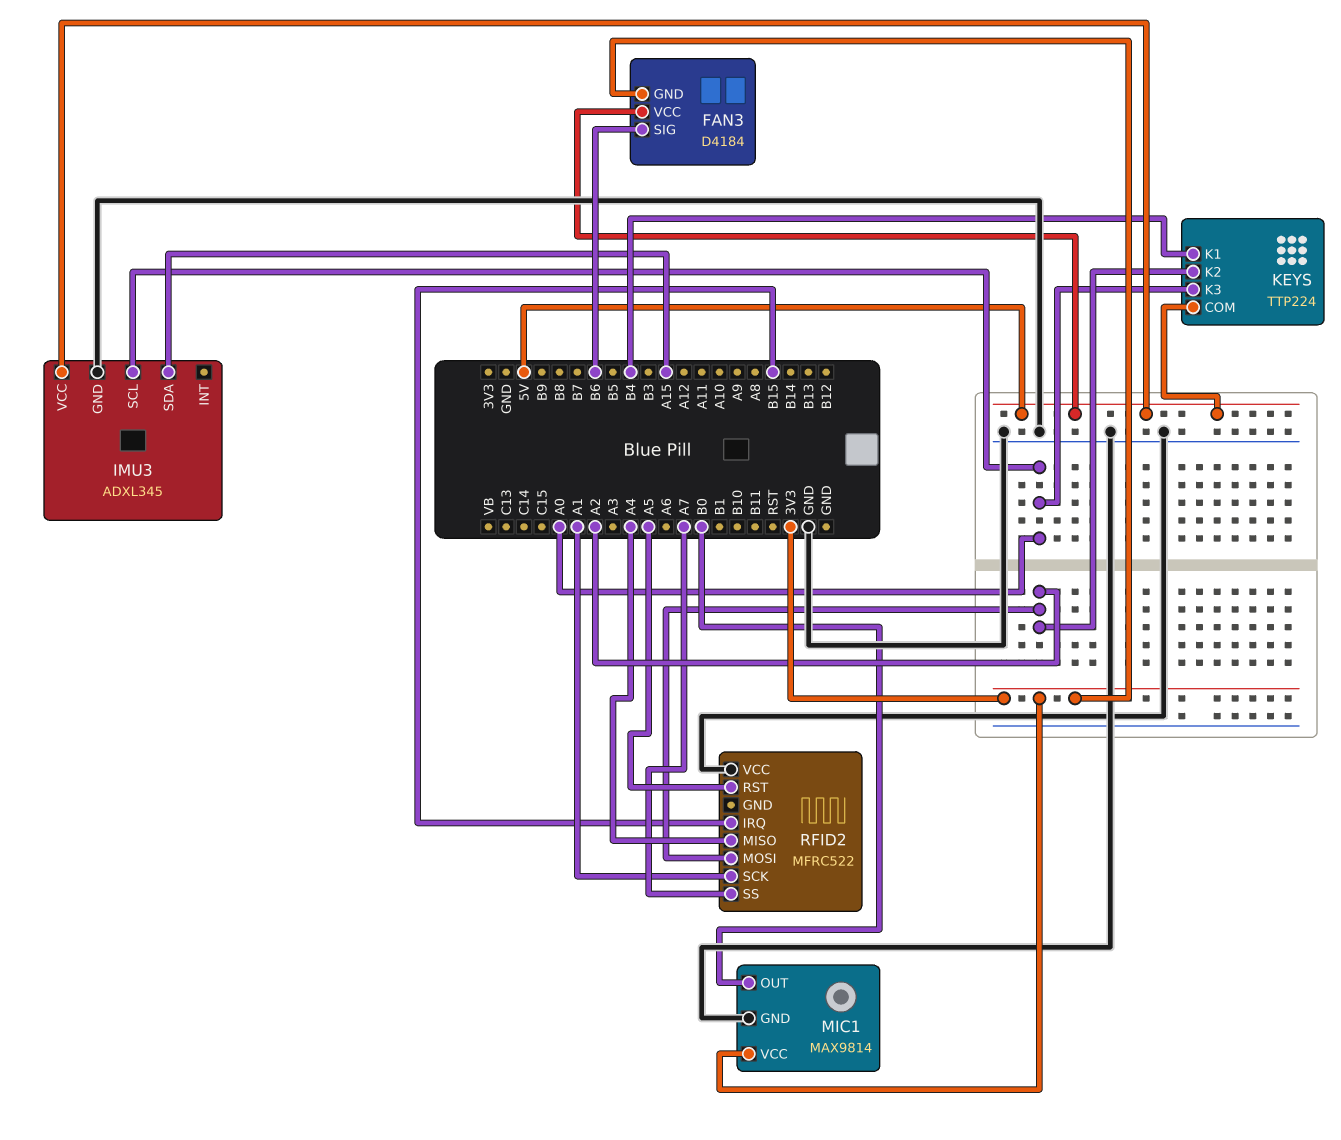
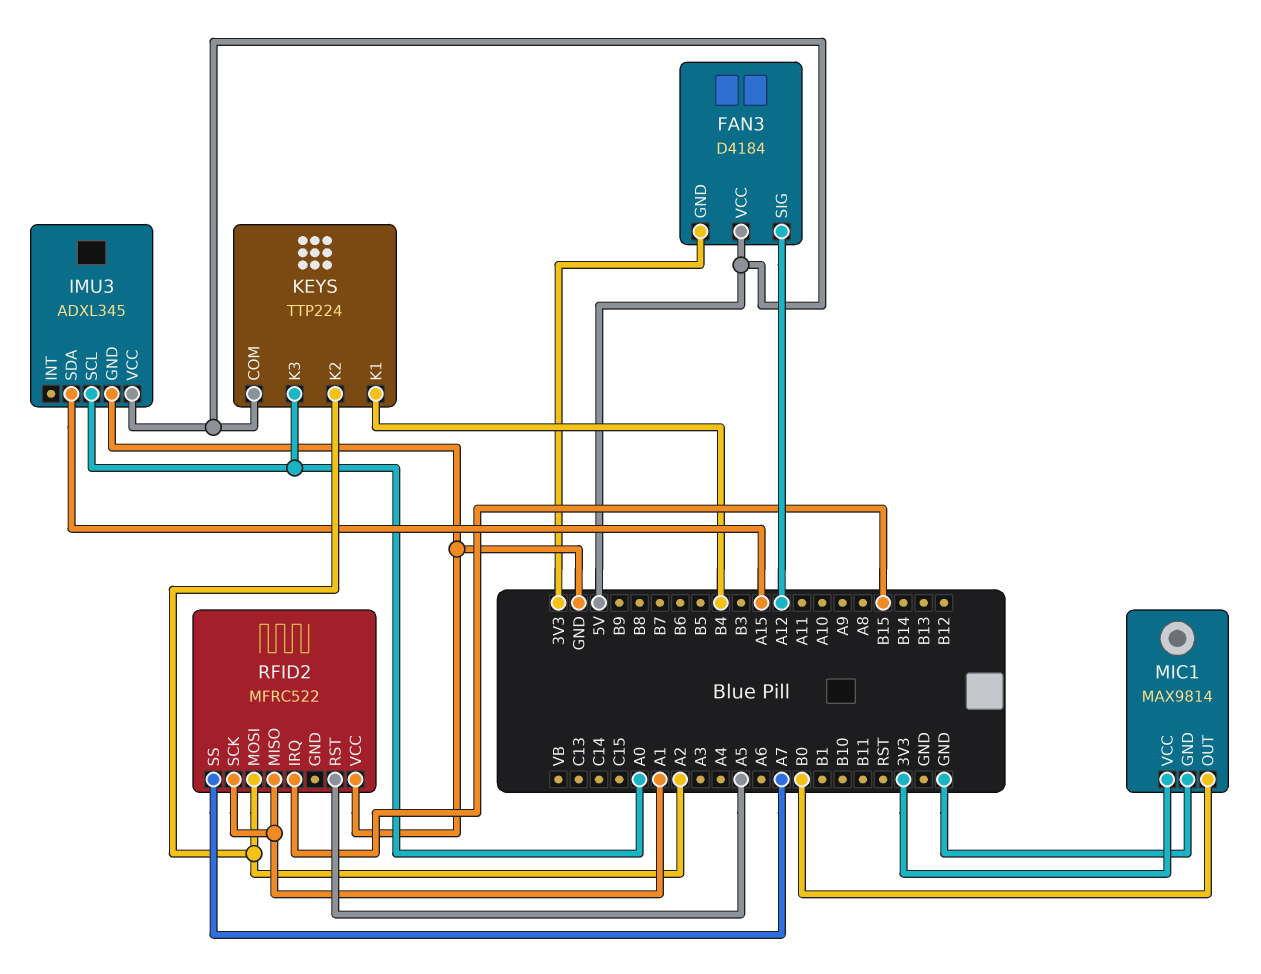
FAN3 pin SIG: B6 -> A12
RFID2 pin MISO: A4 -> A1

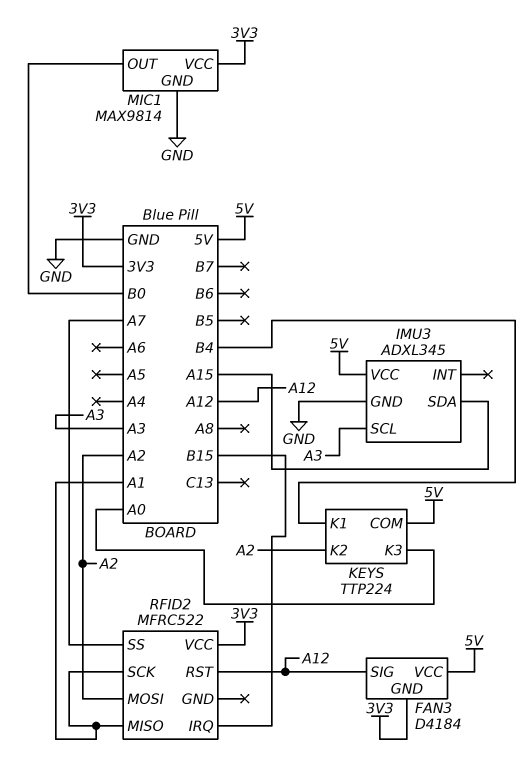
IMU3 pin SCL: A0 -> A3
RFID2 pin RST: A5 -> A12
RFID2 pin VCC: GND -> 3V3

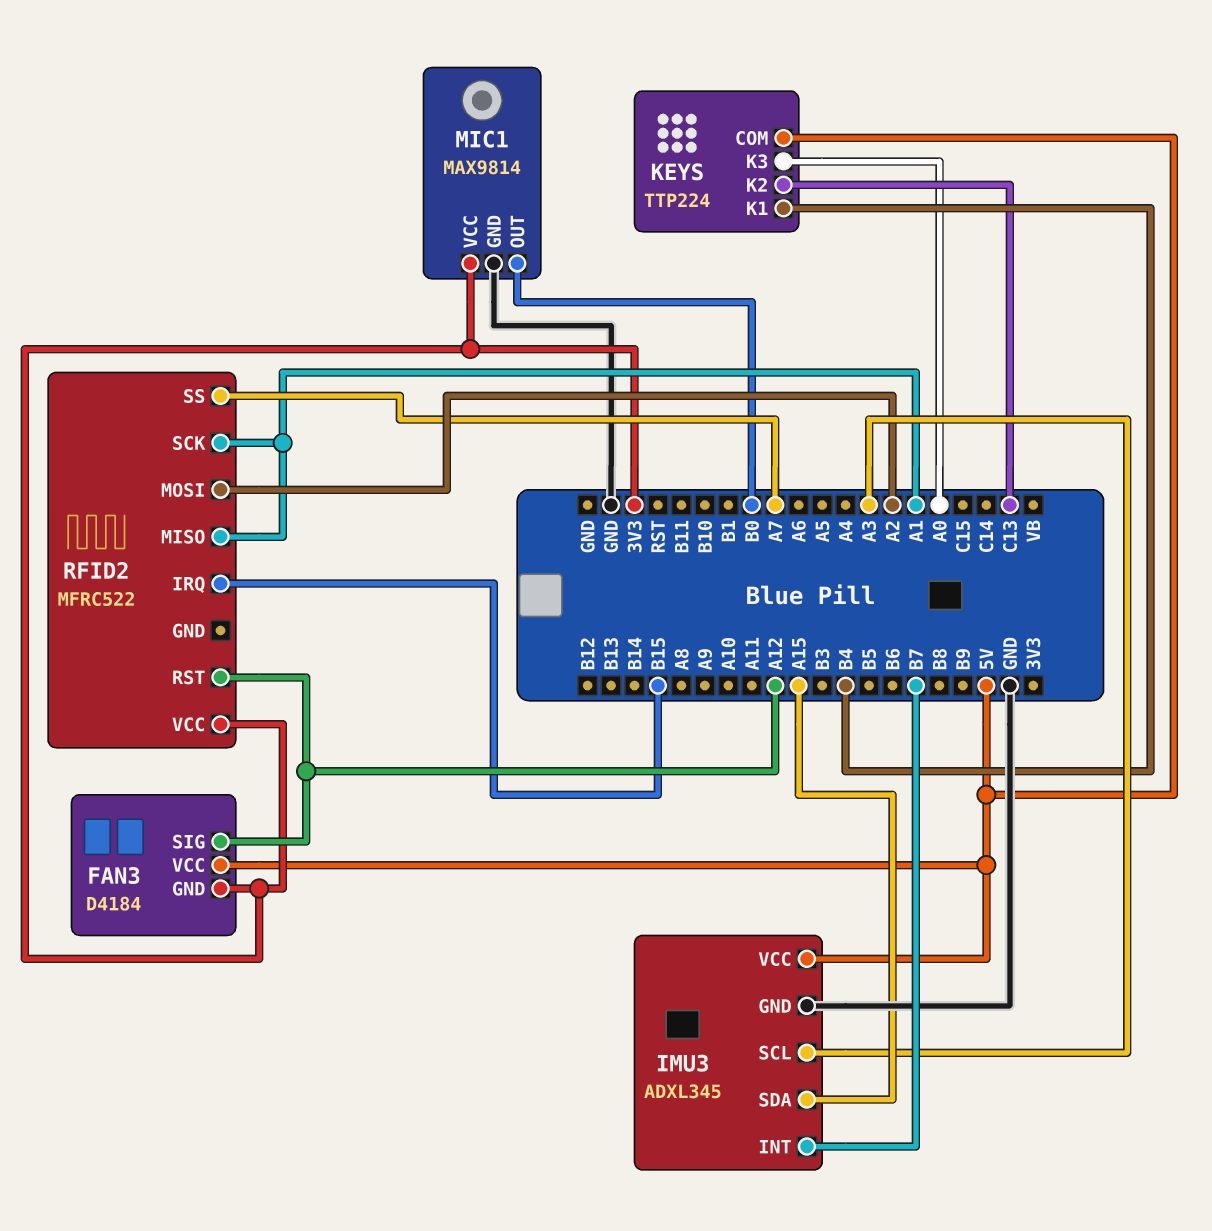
IMU3 pin INT: none -> B7
KEYS pin K2: A2 -> C13

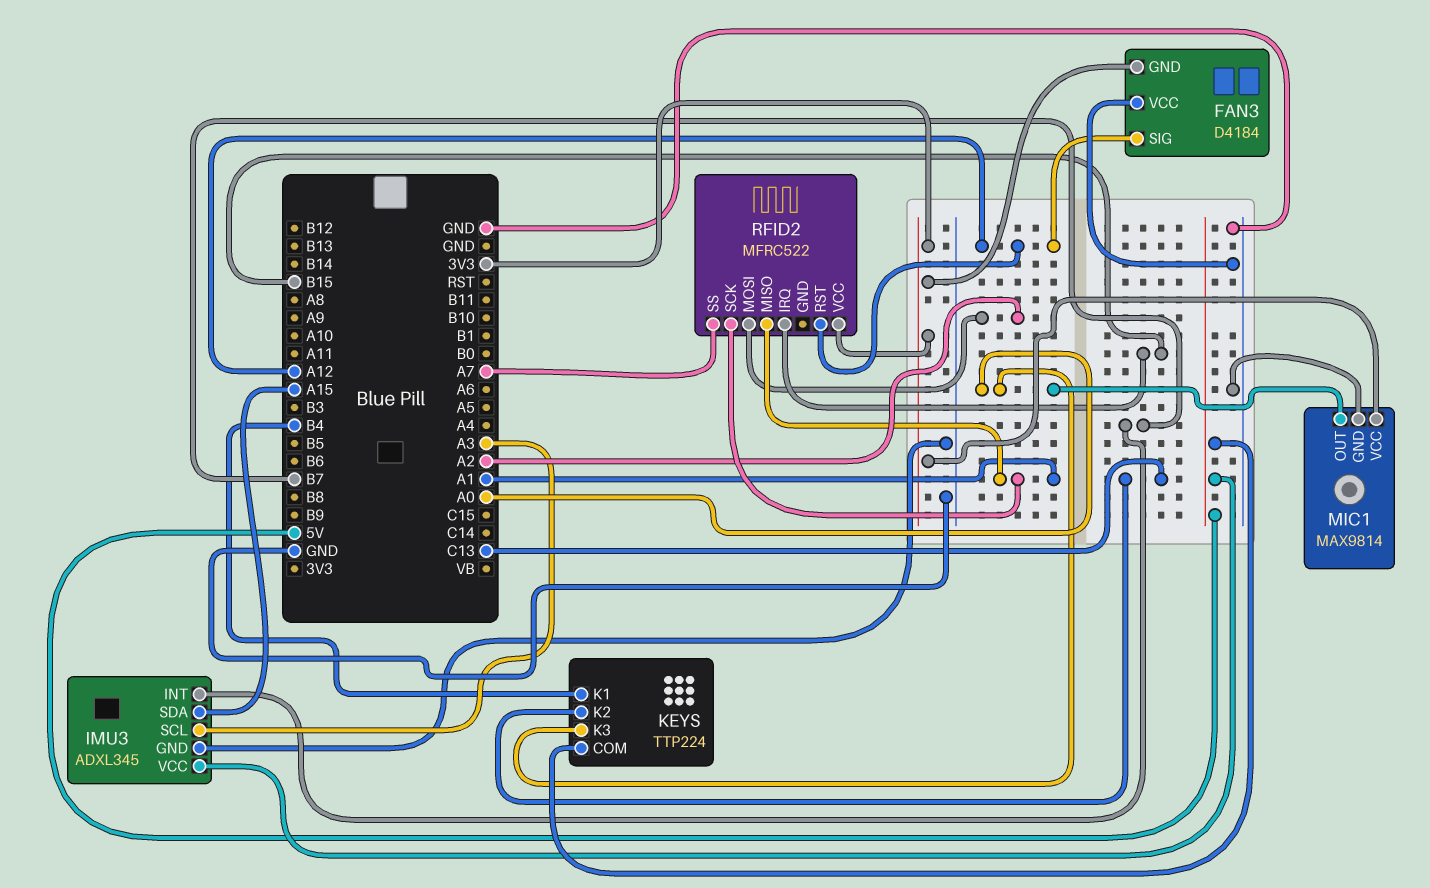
FAN3 pin VCC: 5V -> GND
MIC1 pin OUT: B0 -> A0

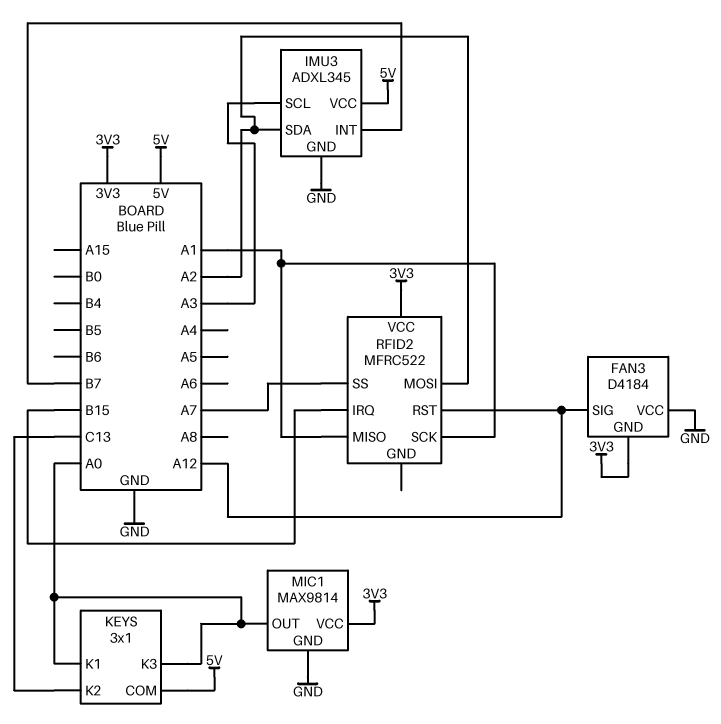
IMU3 pin SDA: A15 -> A2
KEYS: TTP224 -> 3x1
KEYS pin K1: B4 -> A0

